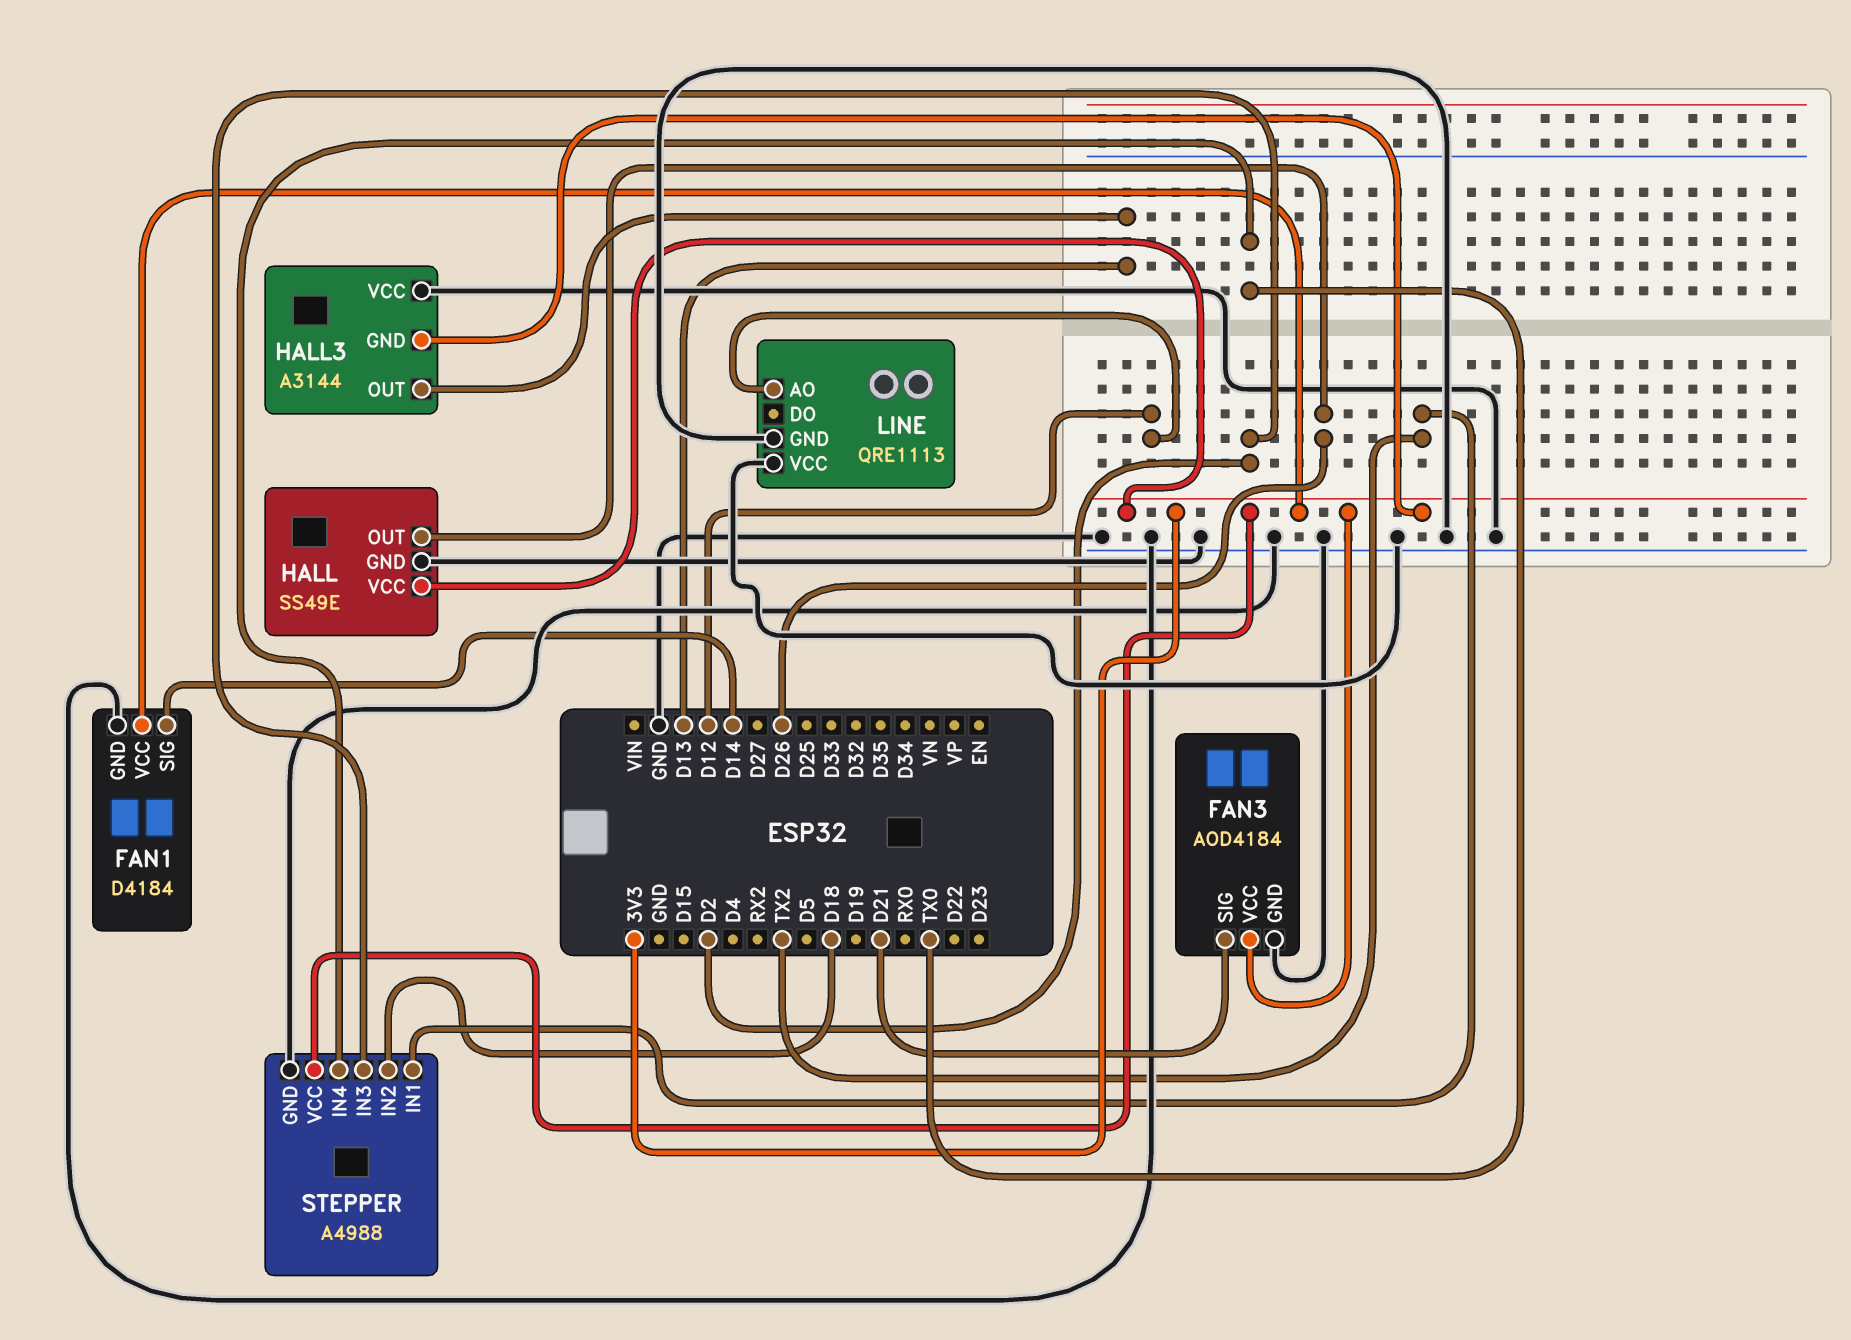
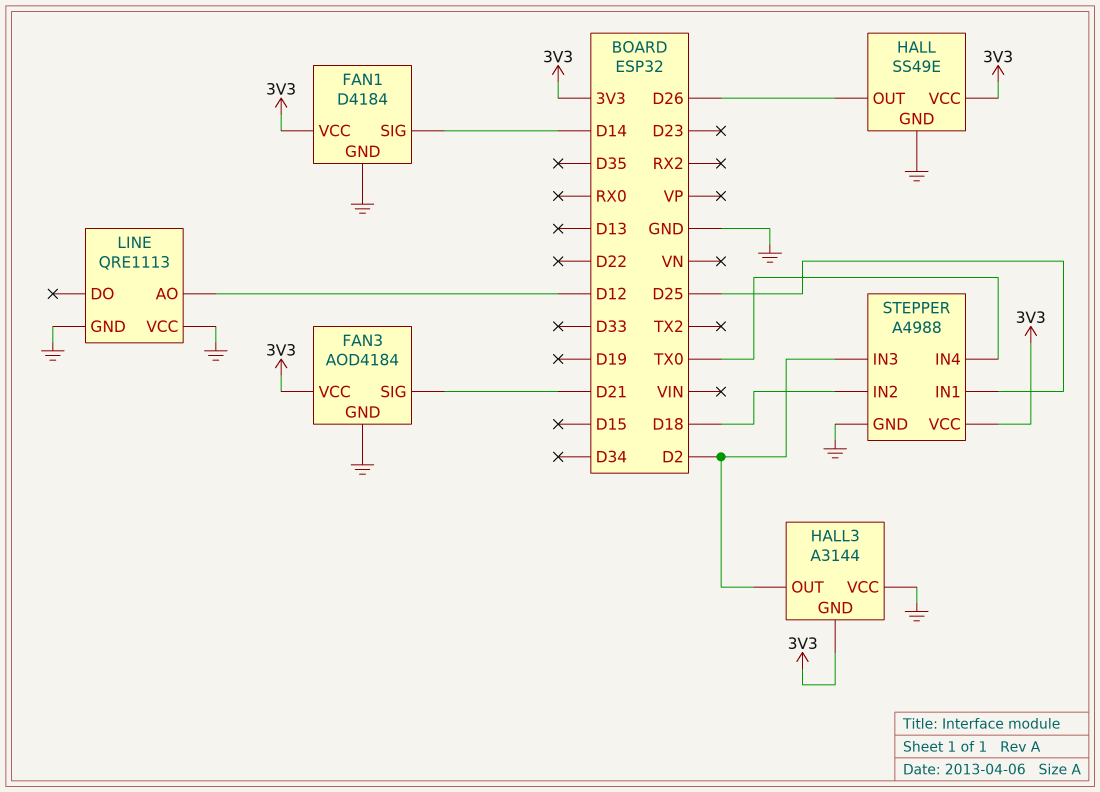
HALL3 pin OUT: D13 -> D2
STEPPER pin IN1: TX2 -> D25

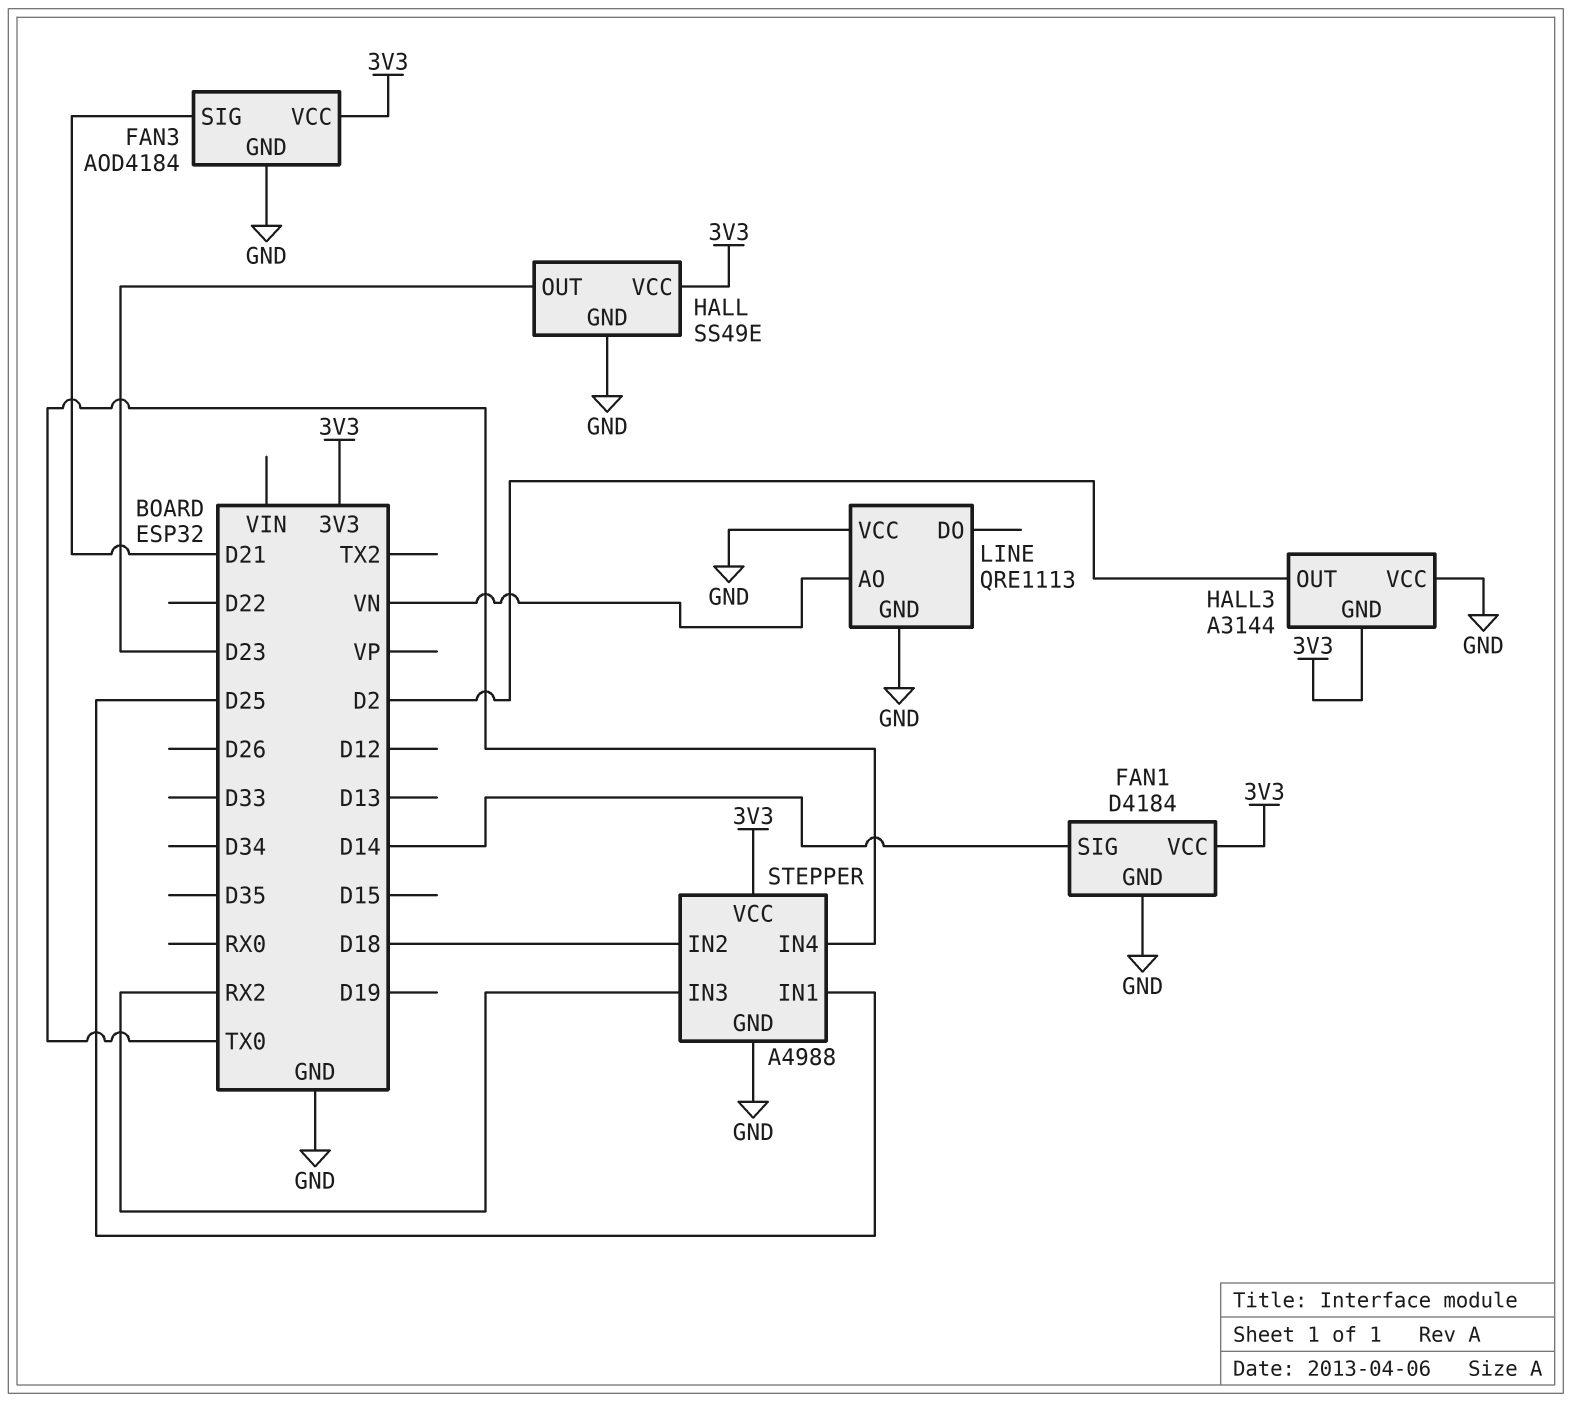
HALL pin OUT: D26 -> D23
LINE pin AO: D12 -> VN
STEPPER pin IN3: D2 -> RX2

